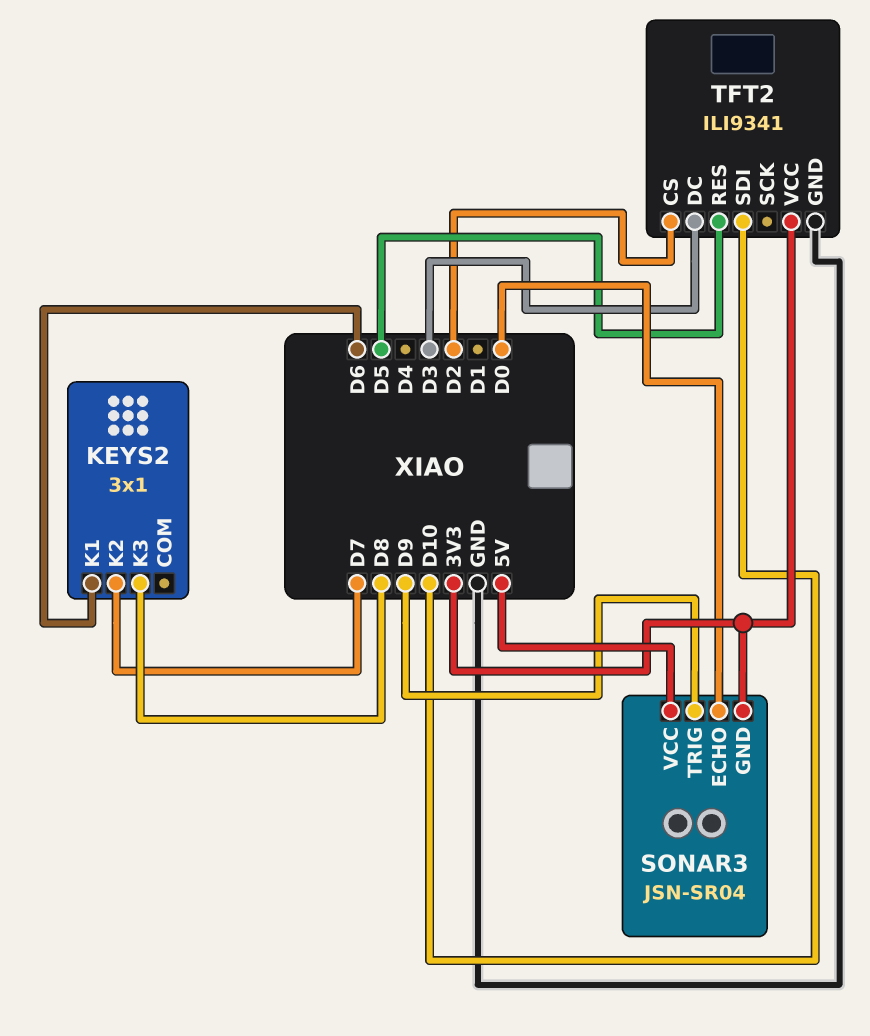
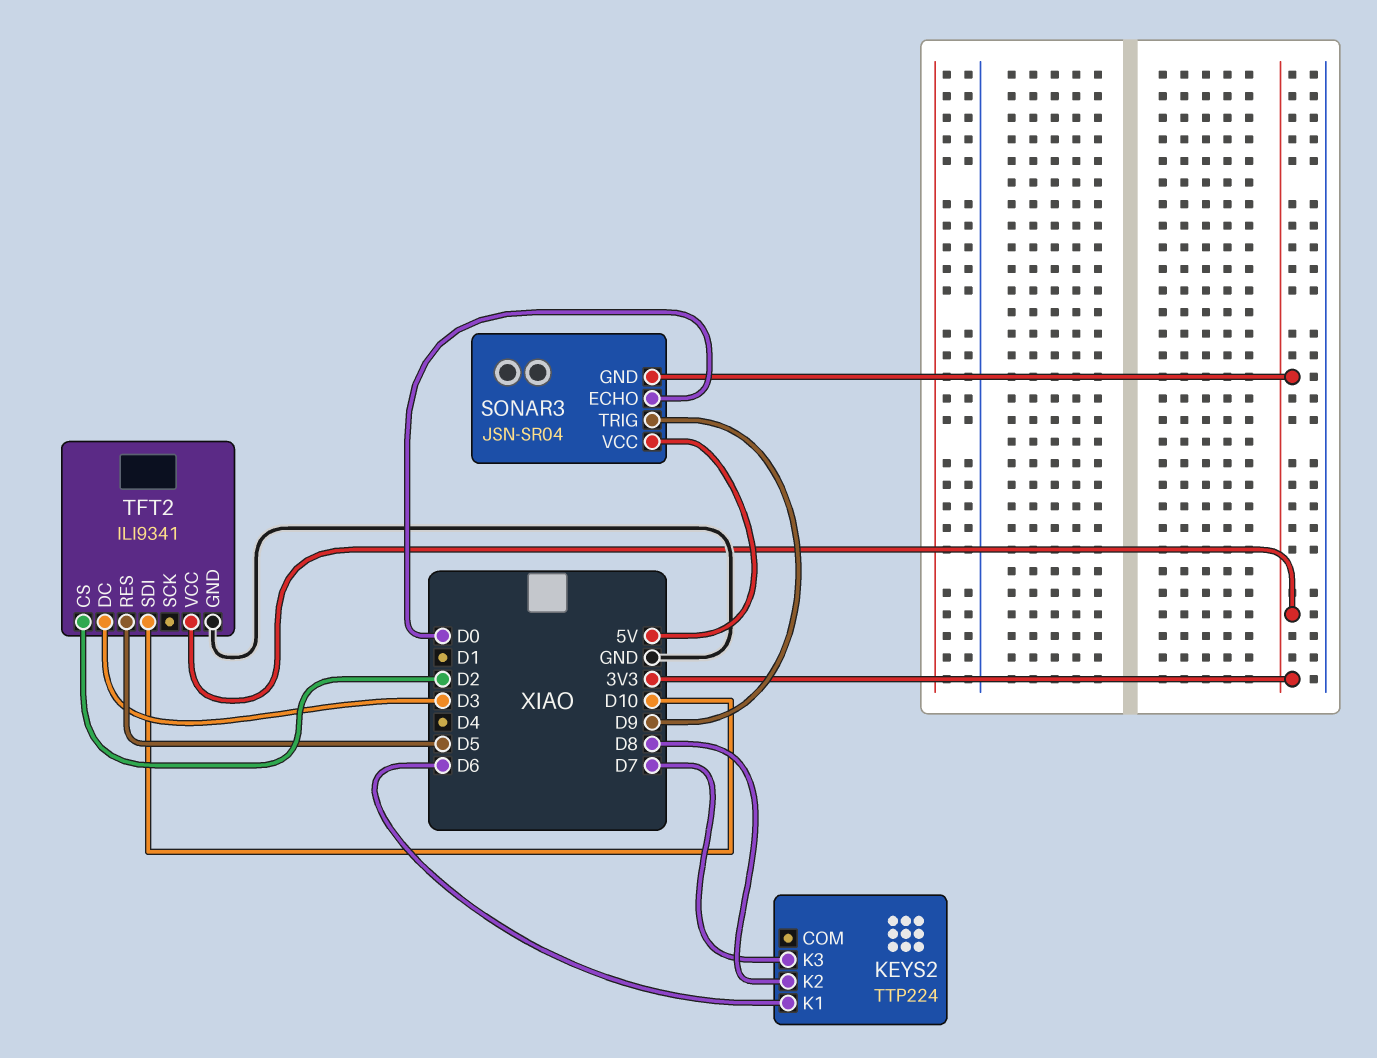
KEYS2: 3x1 -> TTP224
KEYS2 pin K2: D7 -> D8
KEYS2 pin K3: D8 -> D7

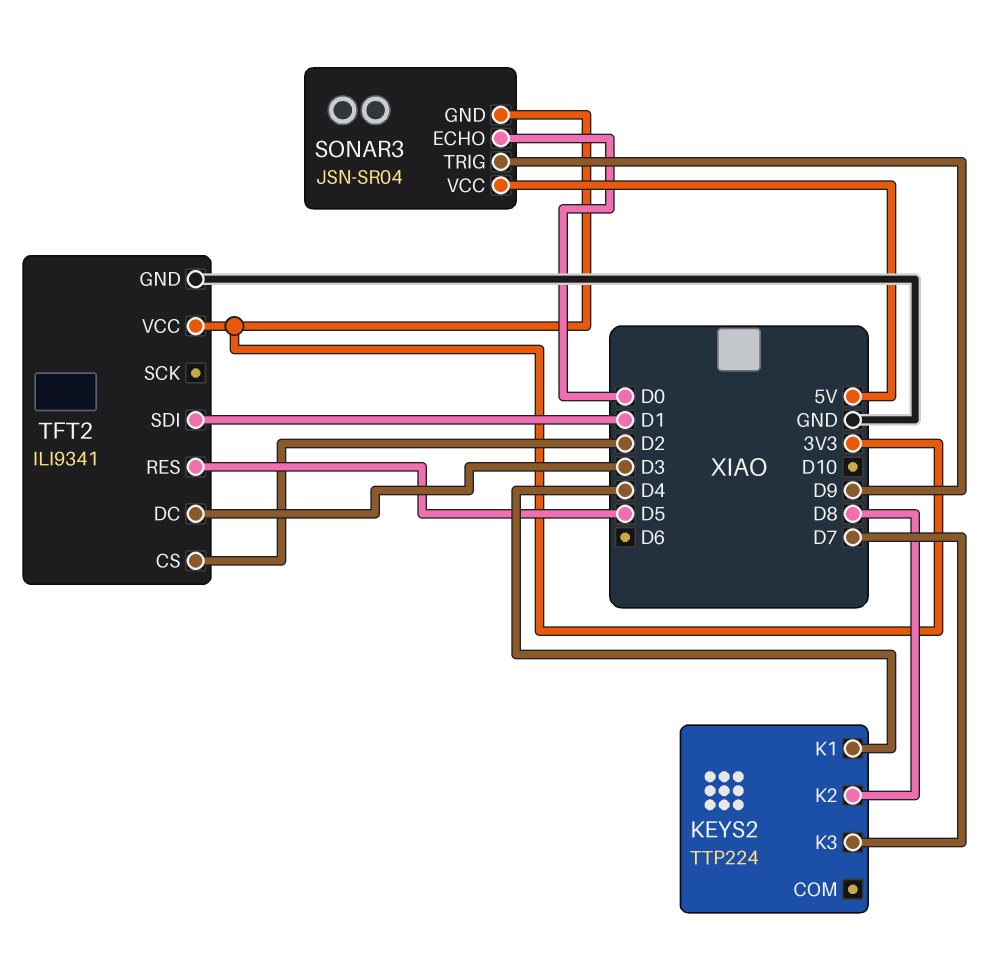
KEYS2 pin K1: D6 -> D4
TFT2 pin SDI: D10 -> D1

